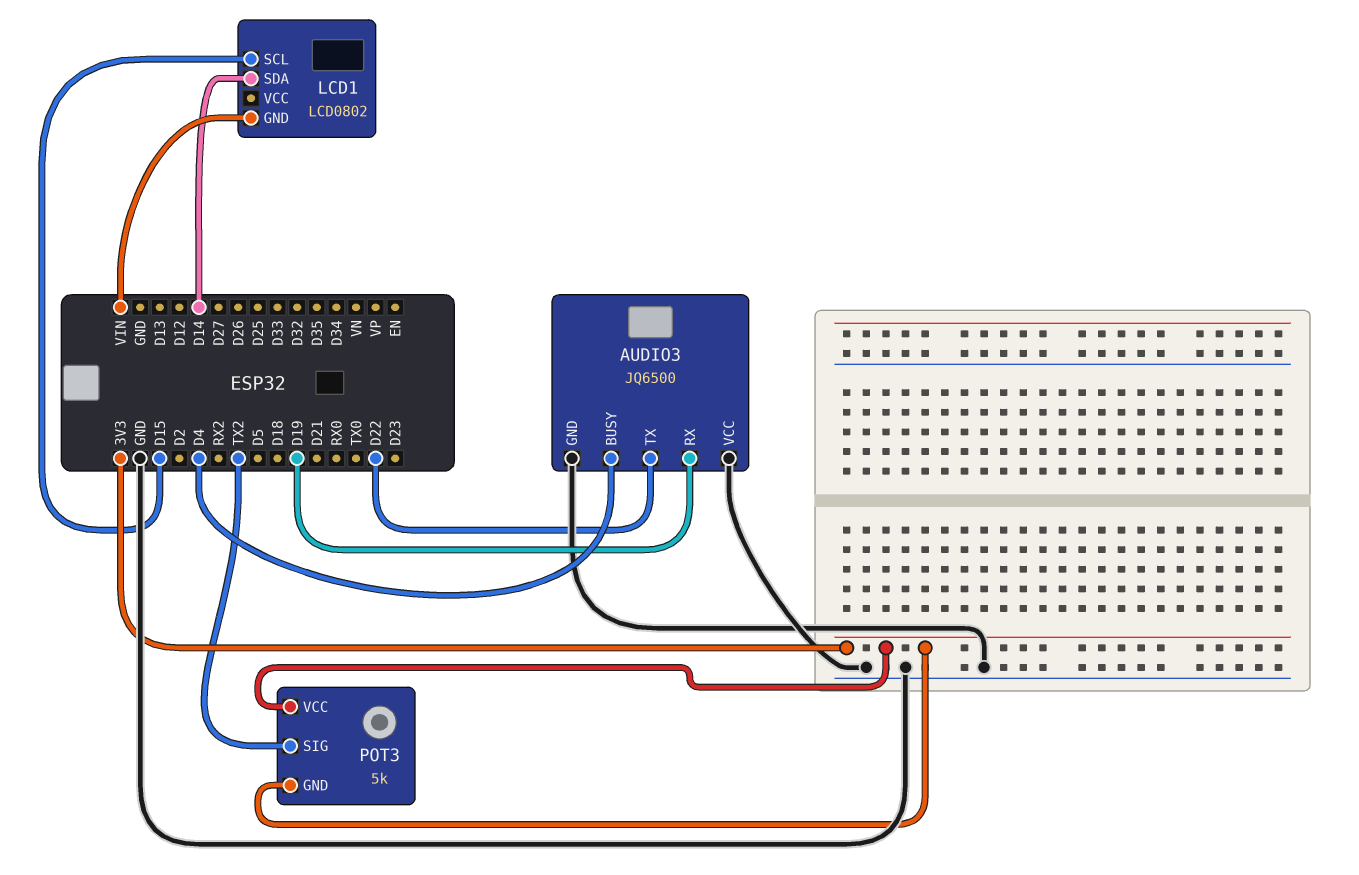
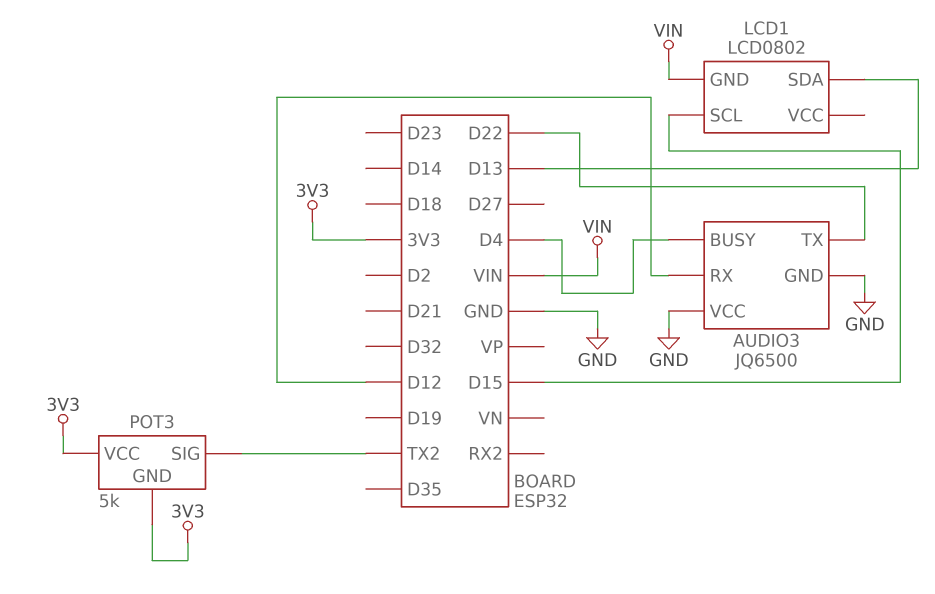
AUDIO3 pin RX: D19 -> D12
LCD1 pin SDA: D14 -> D13

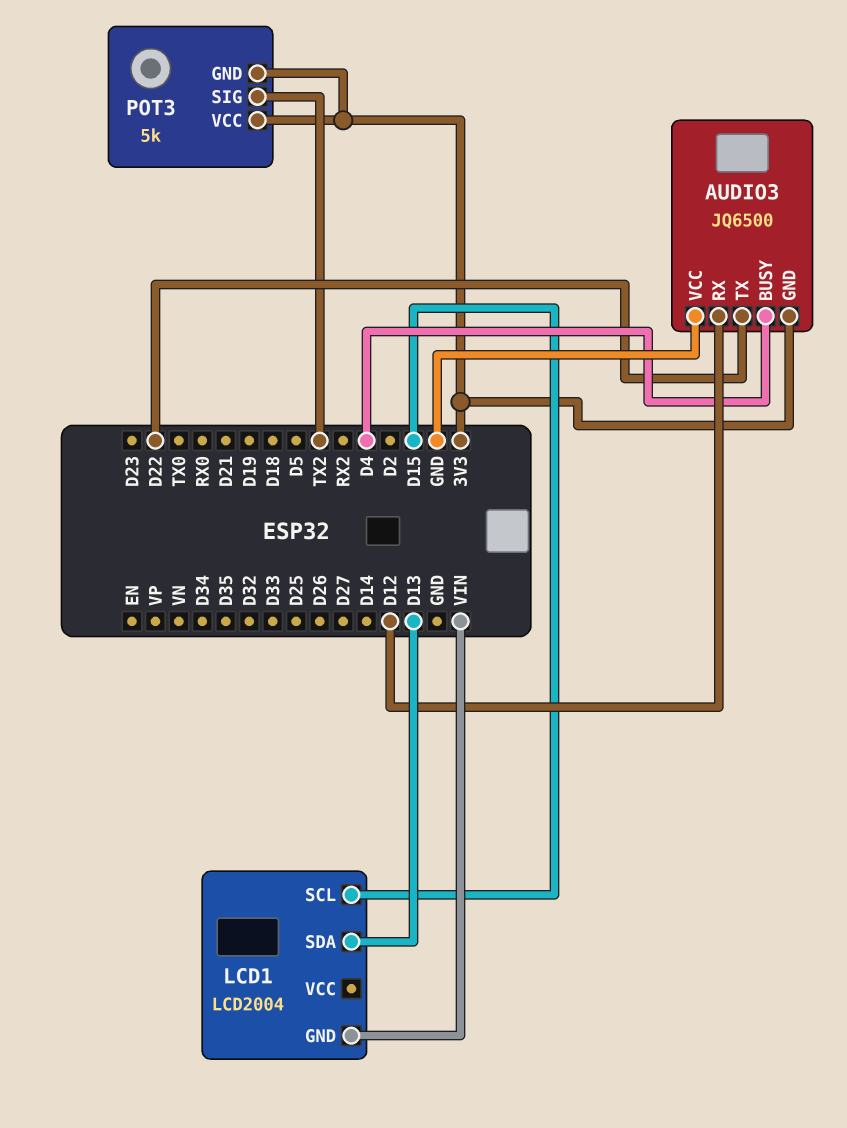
AUDIO3 pin GND: GND -> 3V3
LCD1: LCD0802 -> LCD2004

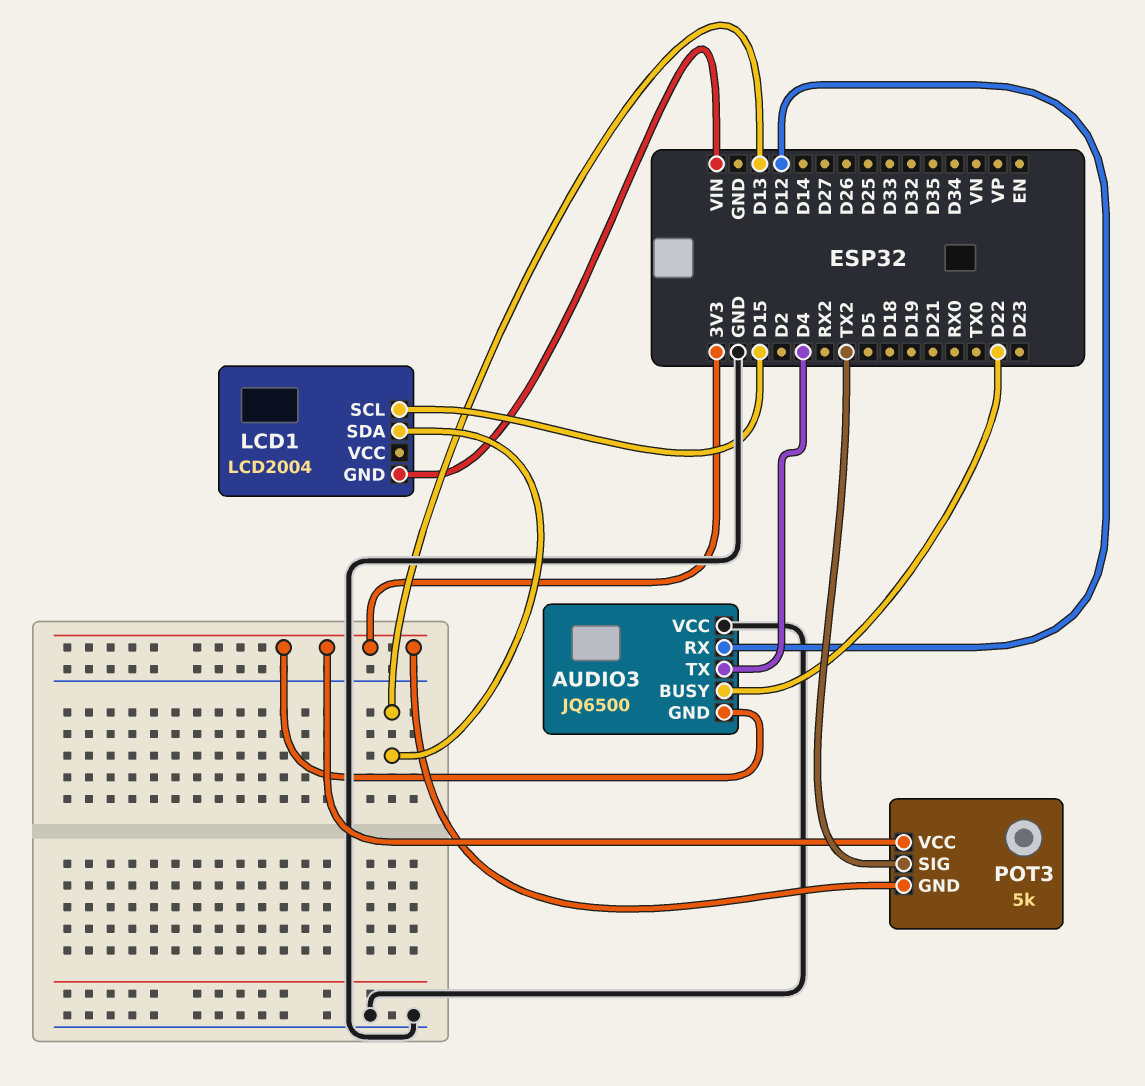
AUDIO3 pin BUSY: D4 -> D22
AUDIO3 pin TX: D22 -> D4

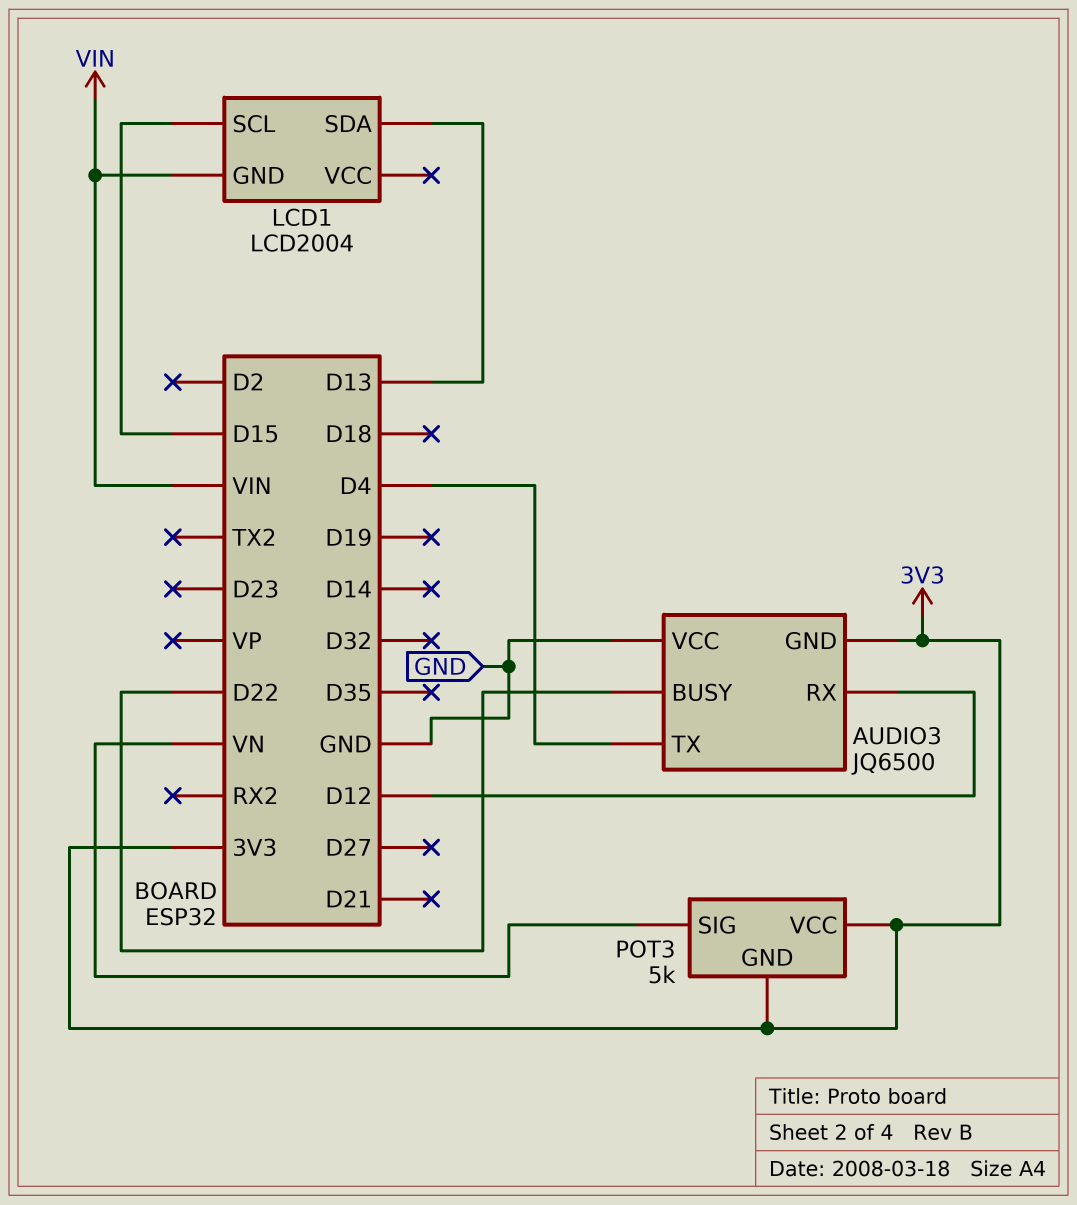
POT3 pin SIG: TX2 -> VN

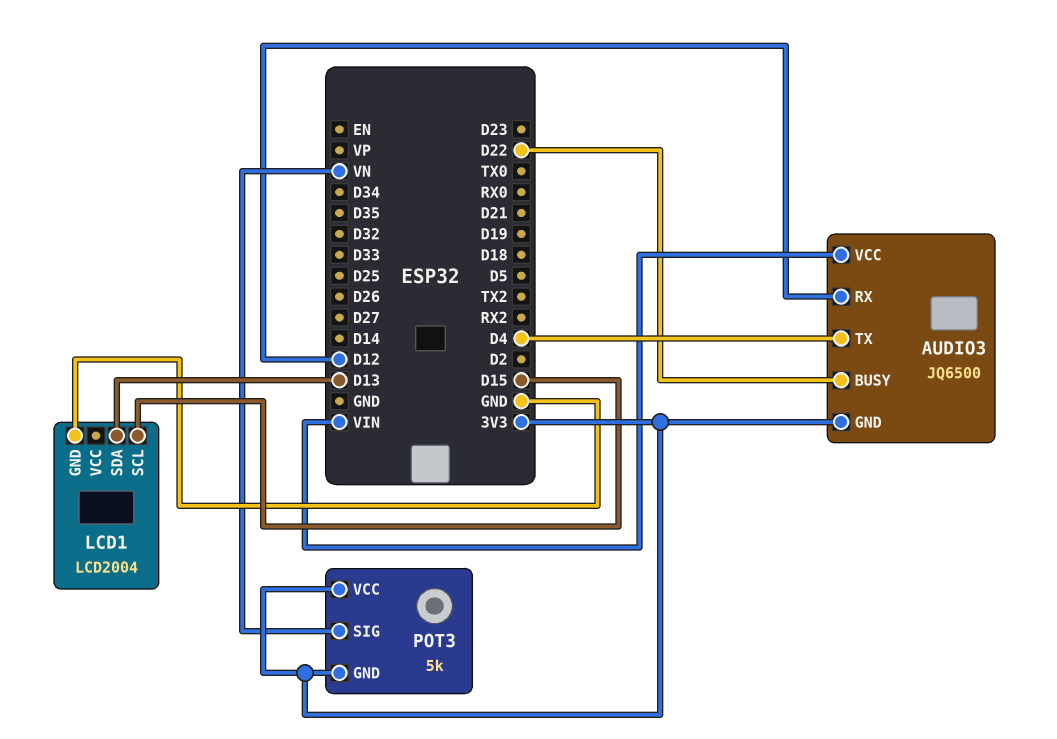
AUDIO3 pin VCC: GND -> VIN
LCD1 pin GND: VIN -> GND

